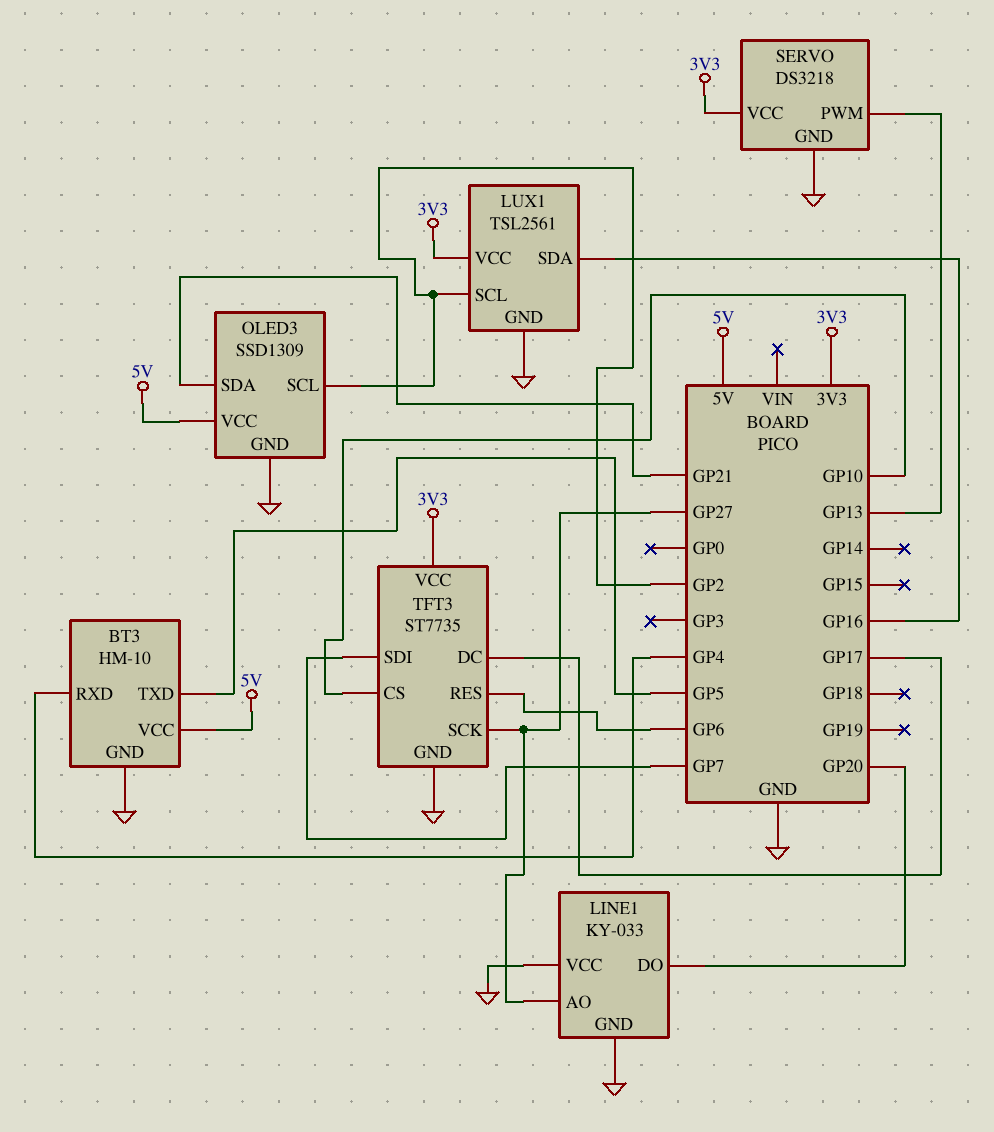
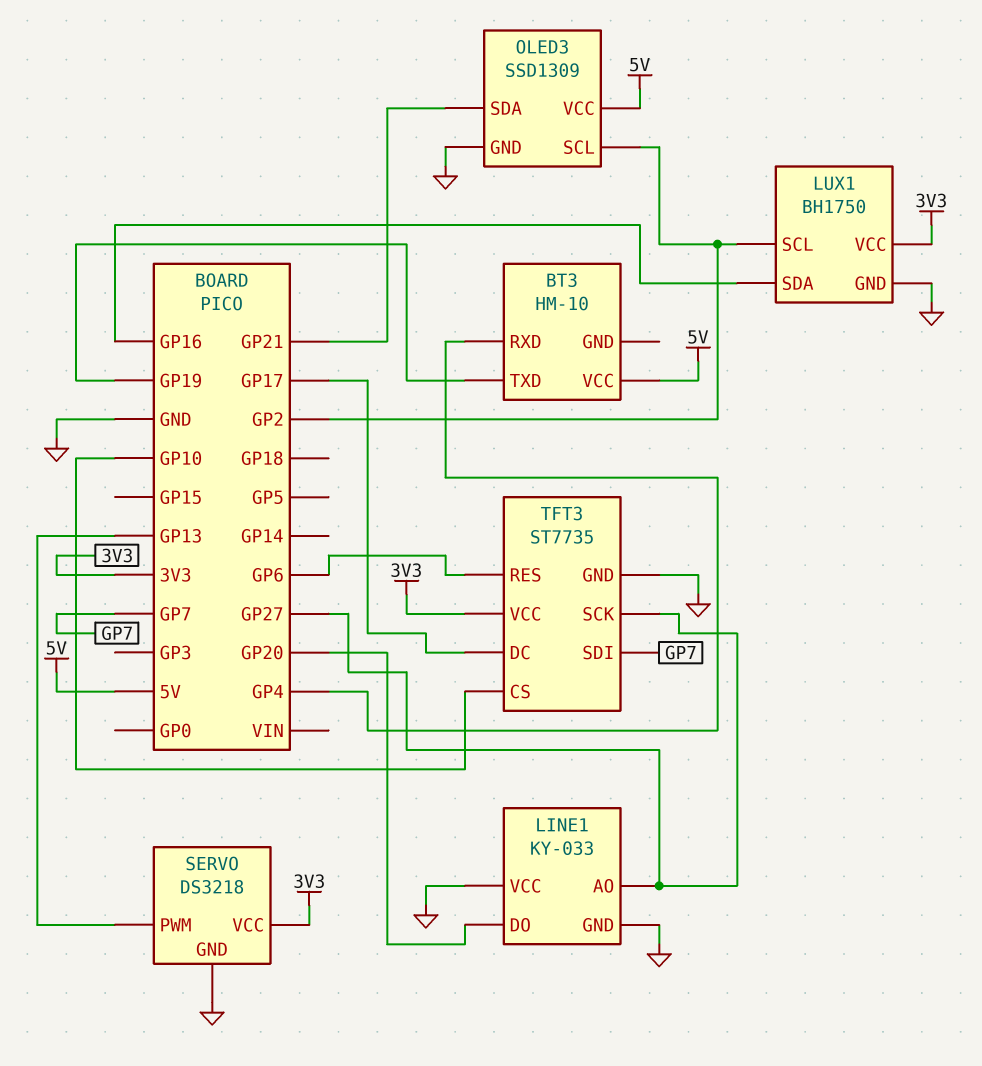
BT3 pin GND: GND -> none
BT3 pin TXD: GP5 -> GP19
LUX1: TSL2561 -> BH1750

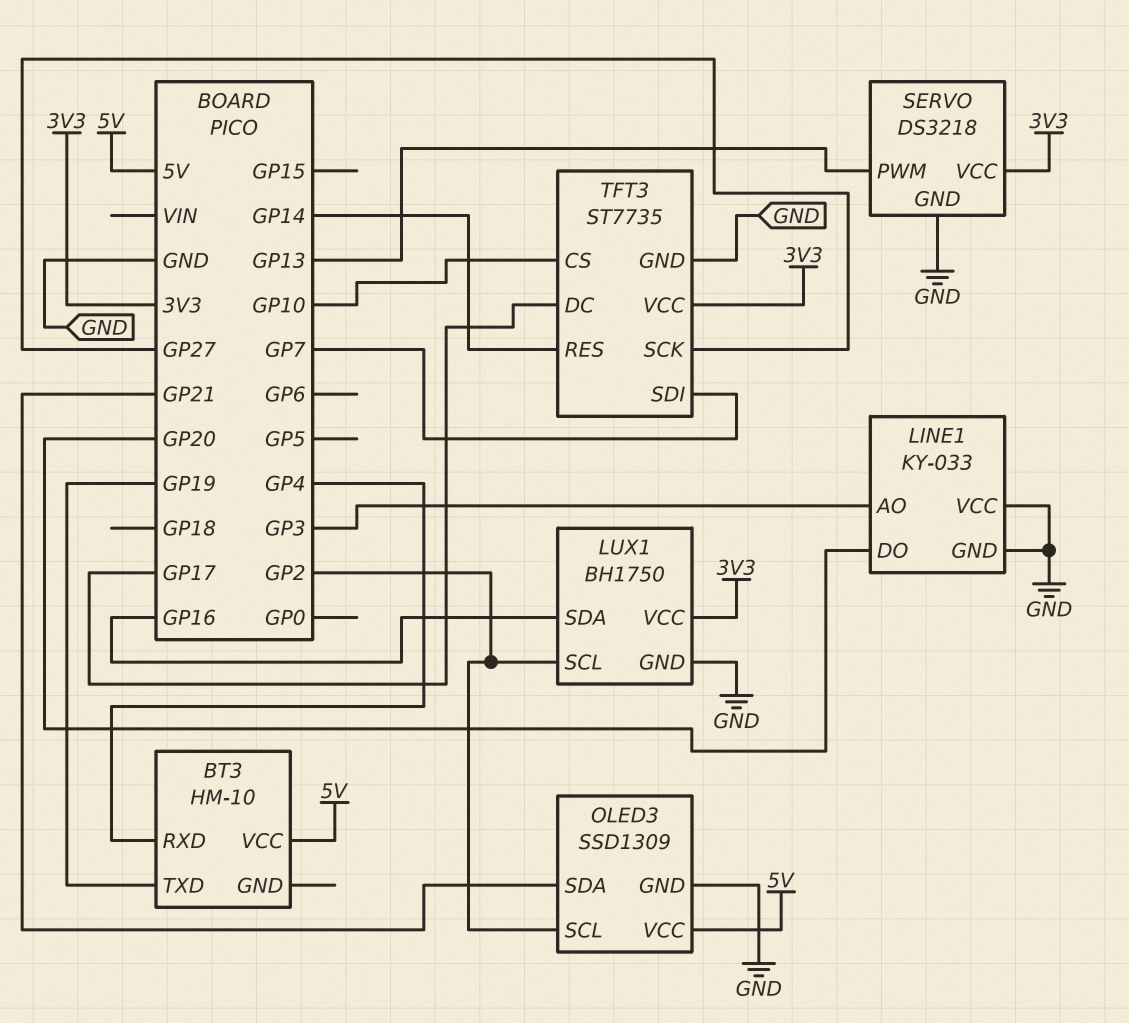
LINE1 pin AO: GP27 -> GP3
TFT3 pin RES: GP6 -> GP14

